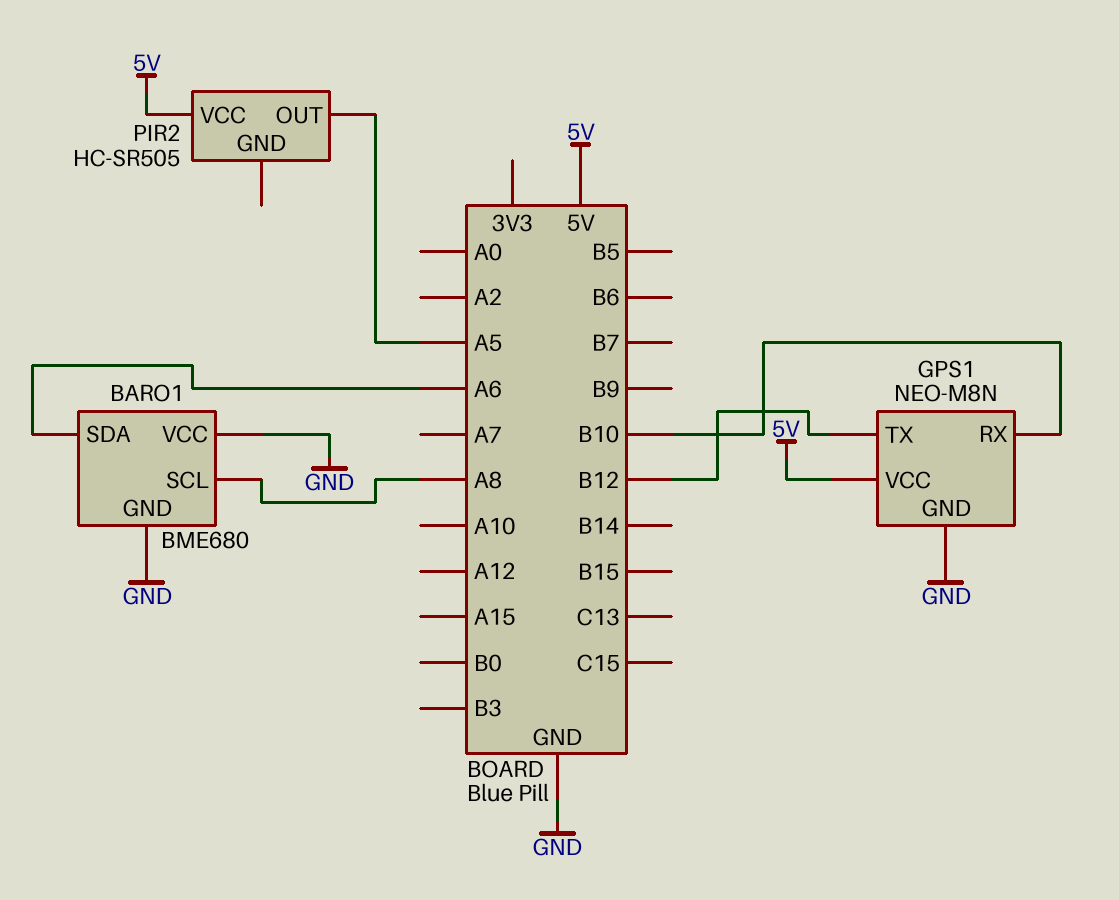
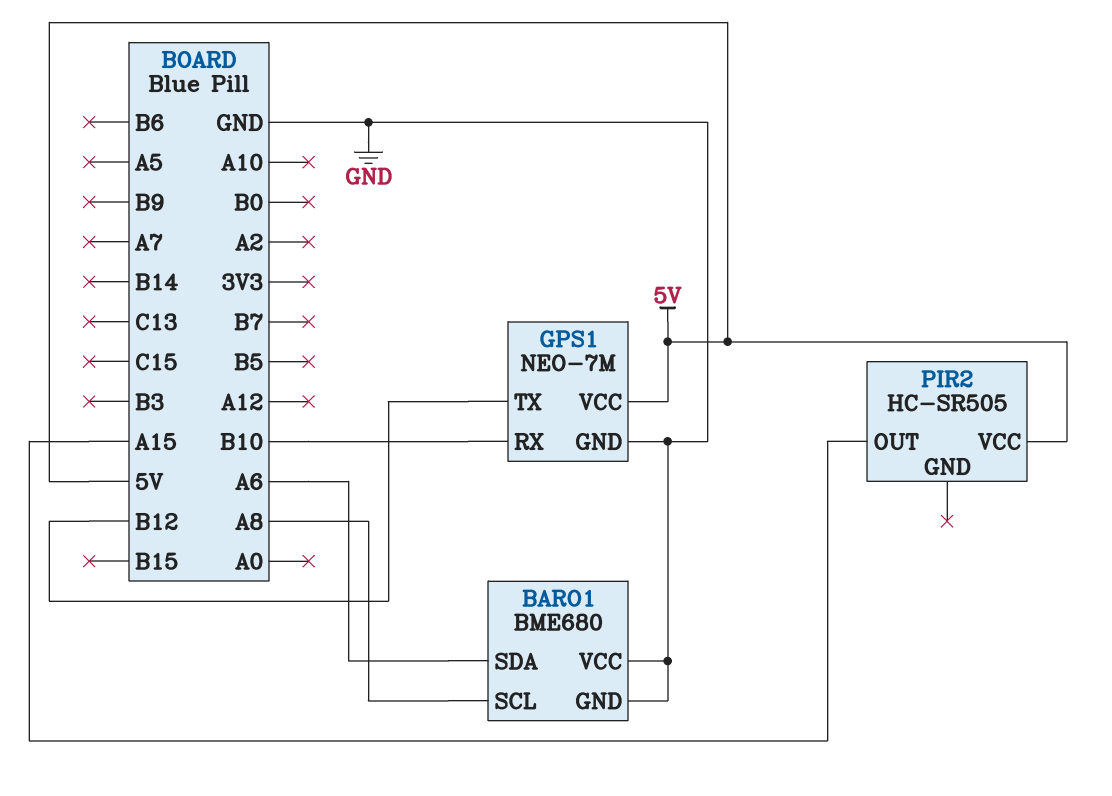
GPS1: NEO-M8N -> NEO-7M
PIR2 pin OUT: A5 -> A15

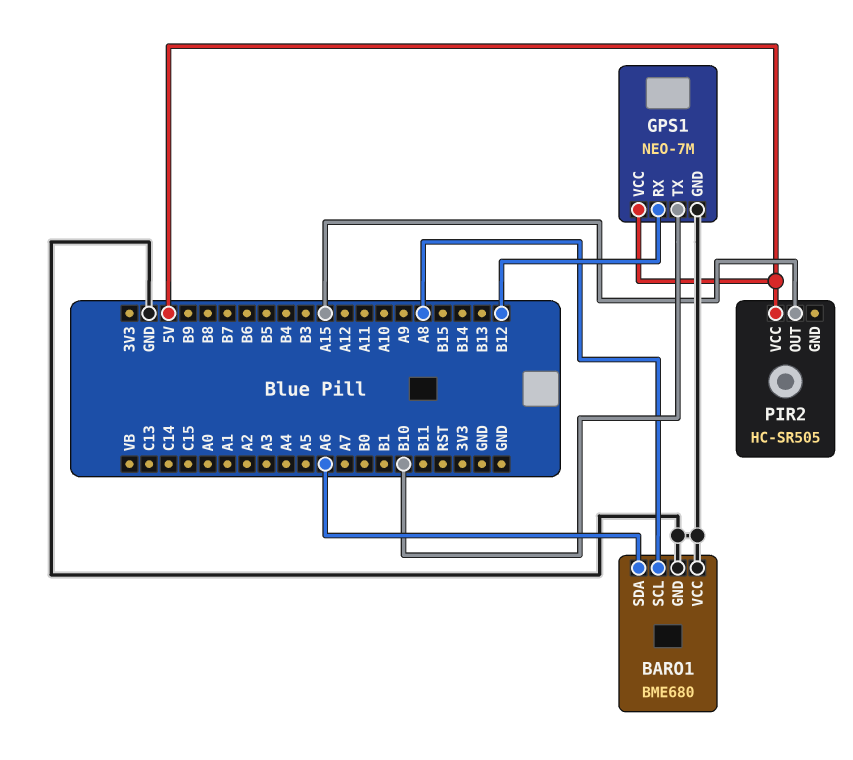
GPS1 pin RX: B10 -> B12
GPS1 pin TX: B12 -> B10

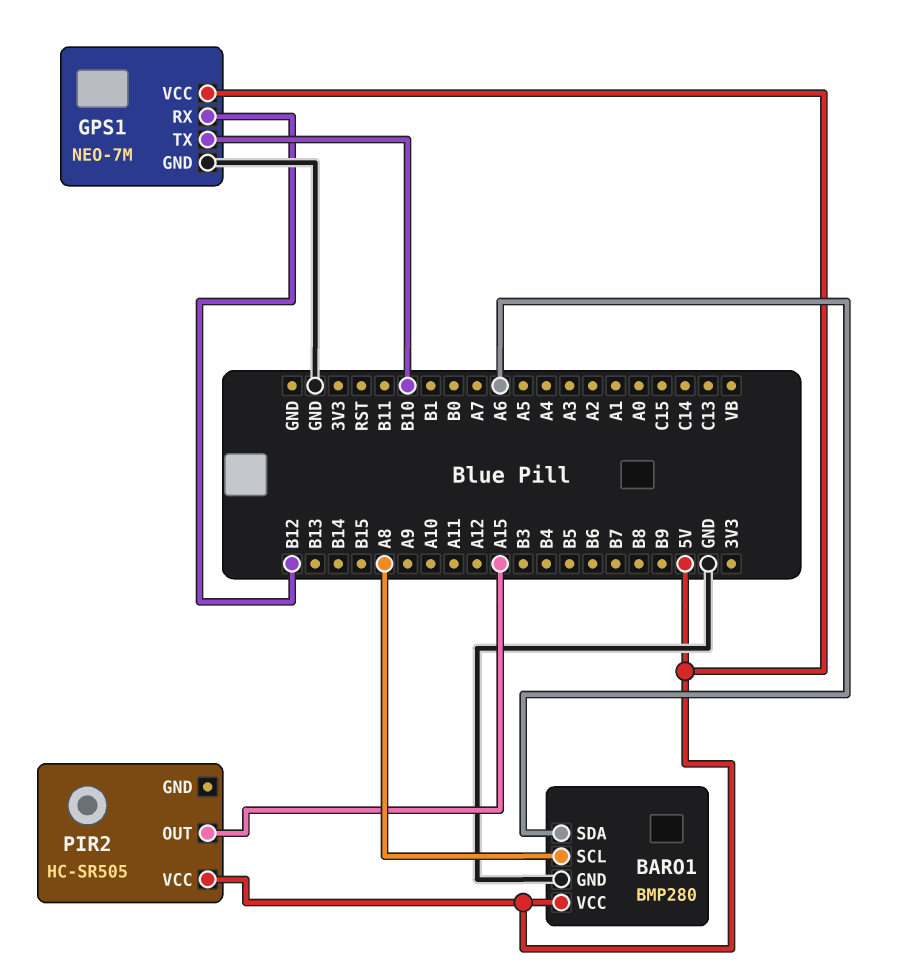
BARO1: BME680 -> BMP280
BARO1 pin VCC: GND -> 5V

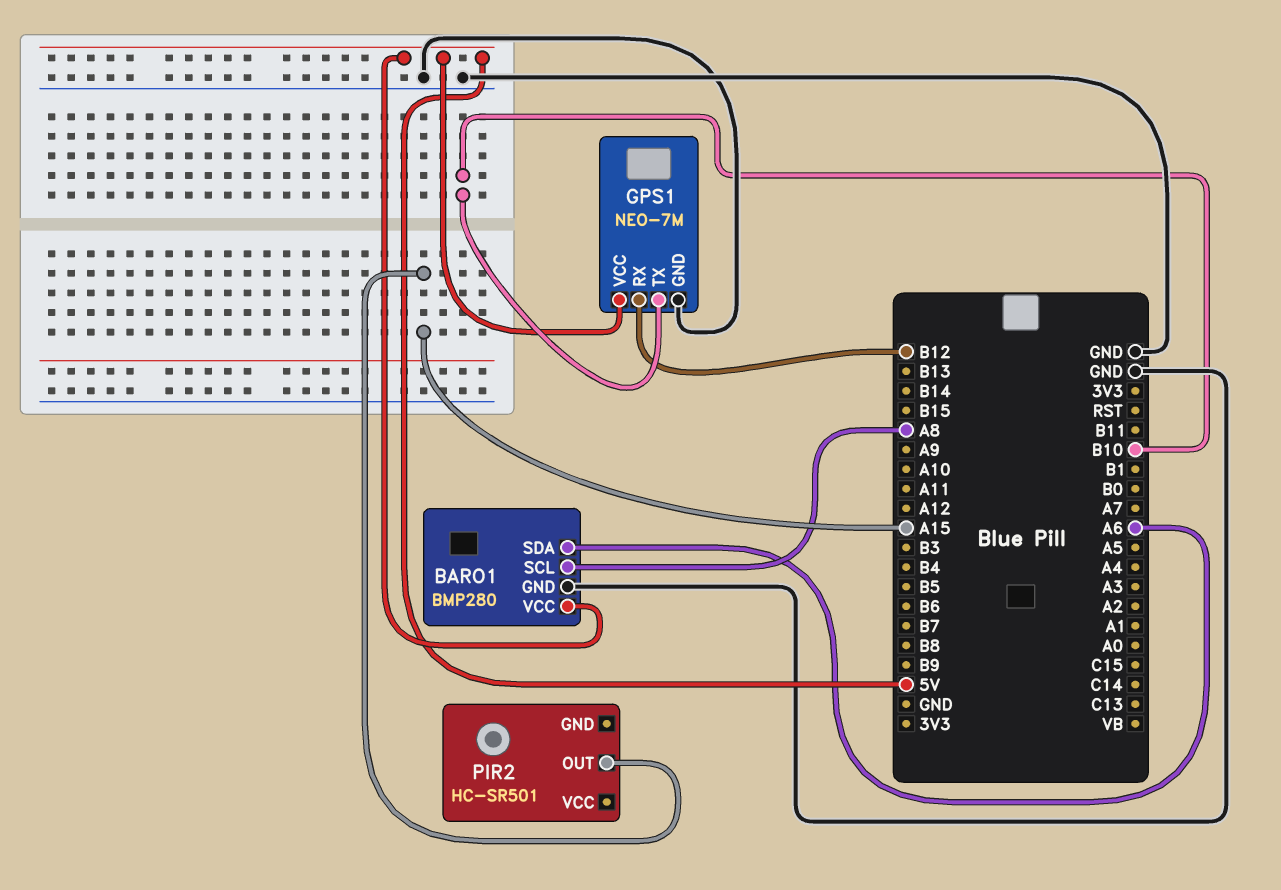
PIR2: HC-SR505 -> HC-SR501
PIR2 pin VCC: 5V -> none

